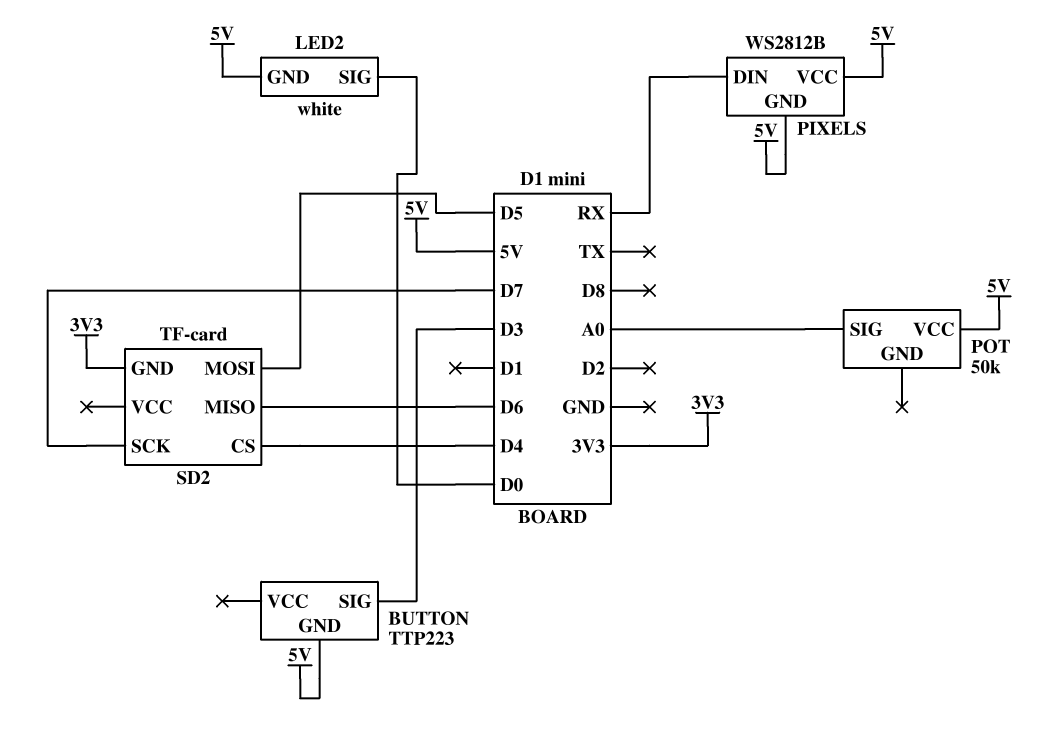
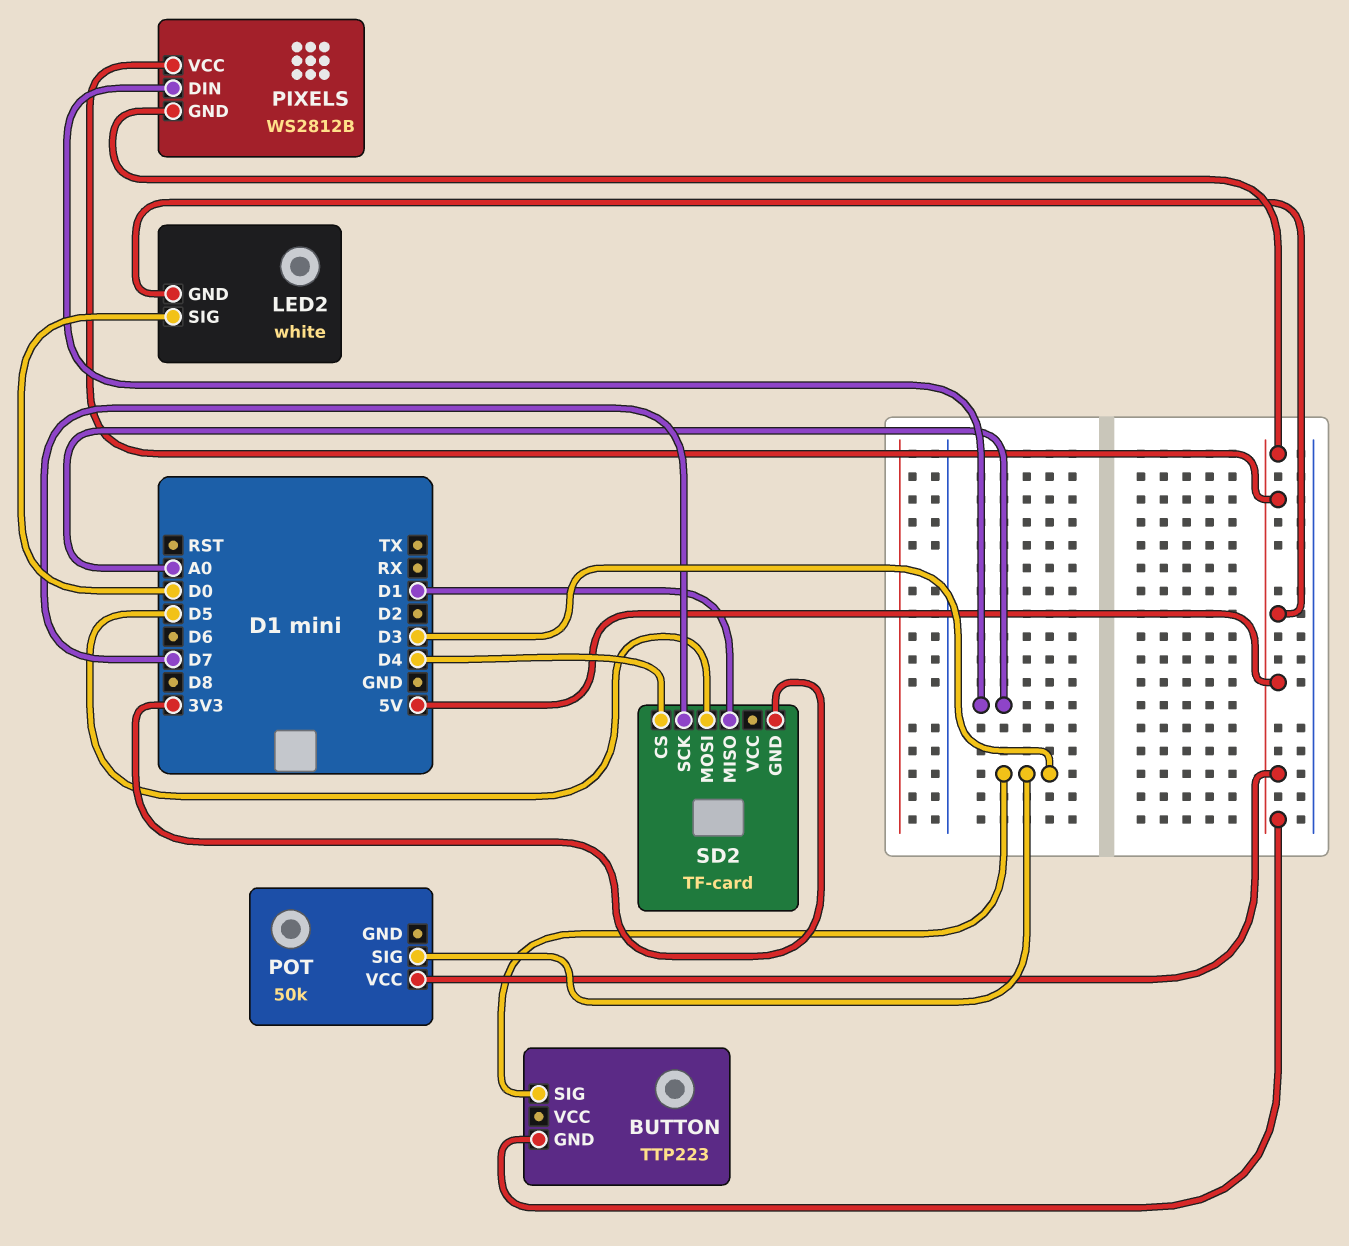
PIXELS pin DIN: RX -> A0
POT pin SIG: A0 -> D3
SD2 pin MISO: D6 -> D1

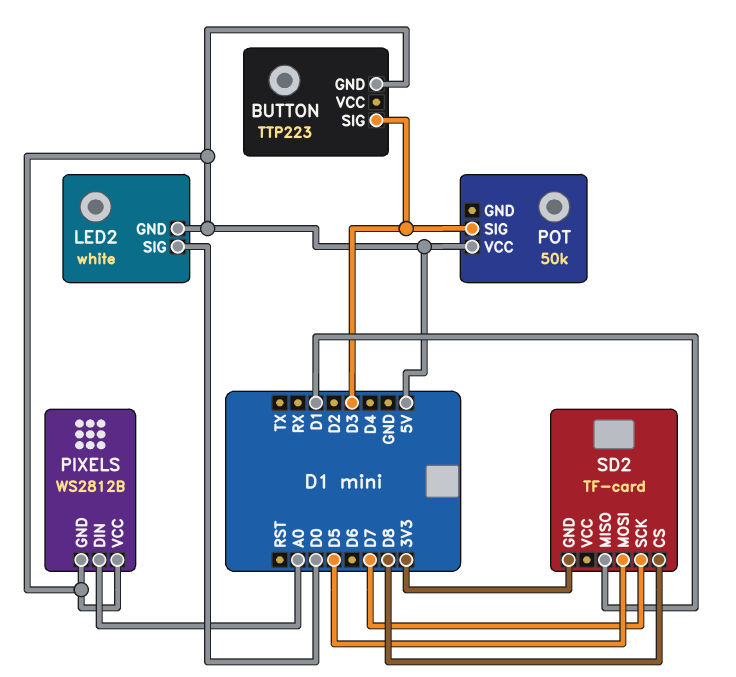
SD2 pin CS: D4 -> D8

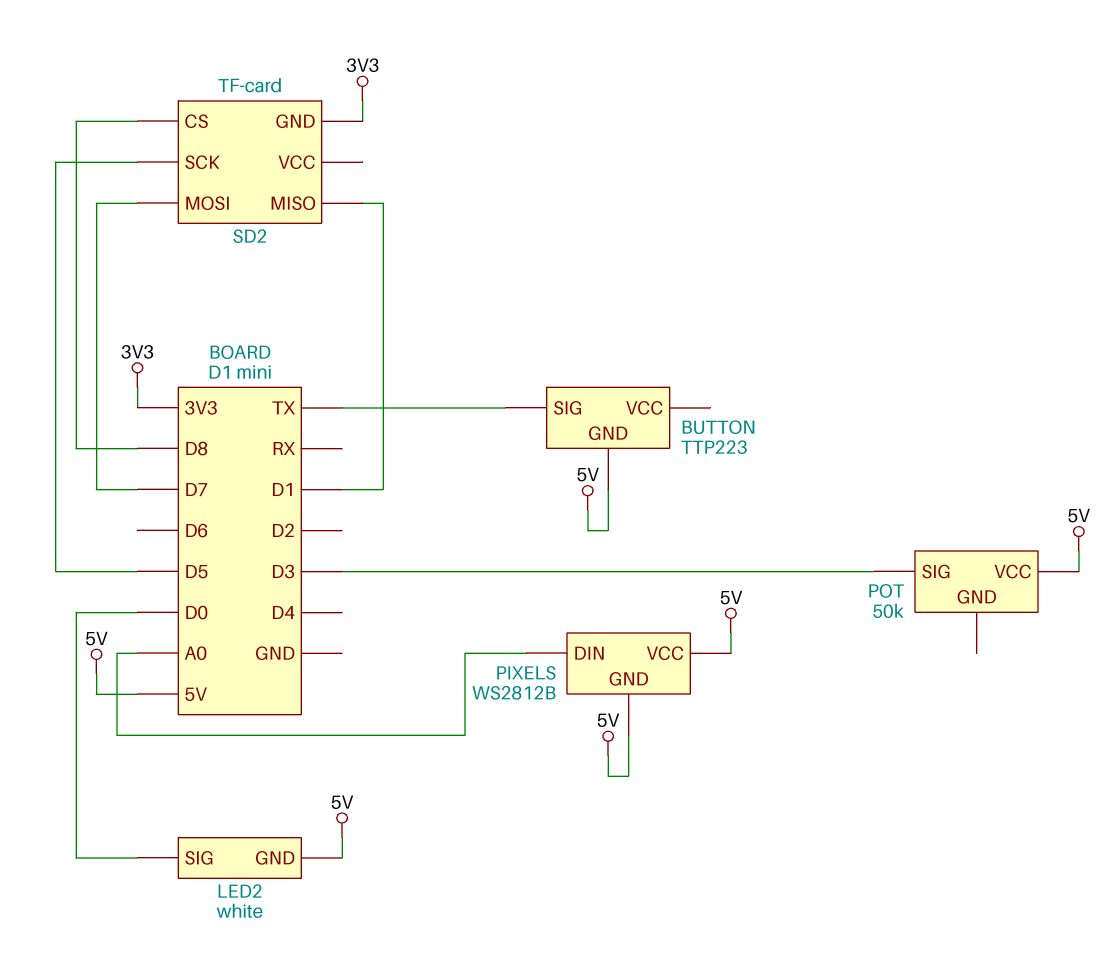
BUTTON pin SIG: D3 -> TX
SD2 pin MOSI: D5 -> D7
SD2 pin SCK: D7 -> D5

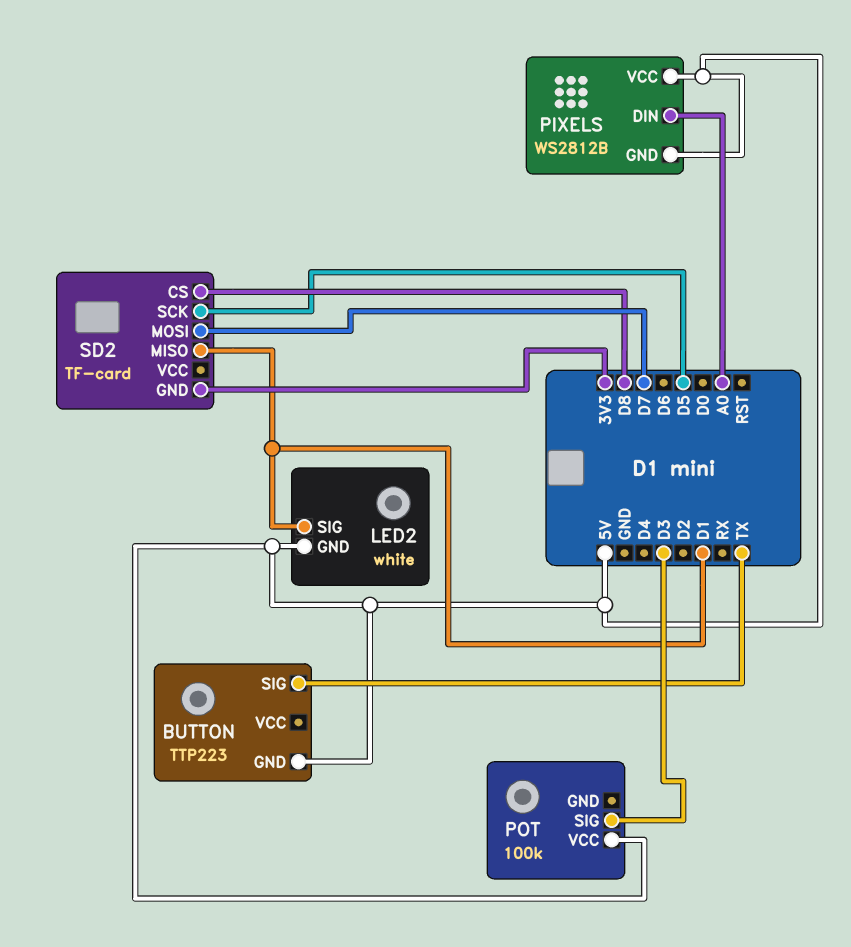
LED2 pin SIG: D0 -> D1
POT: 50k -> 100k

